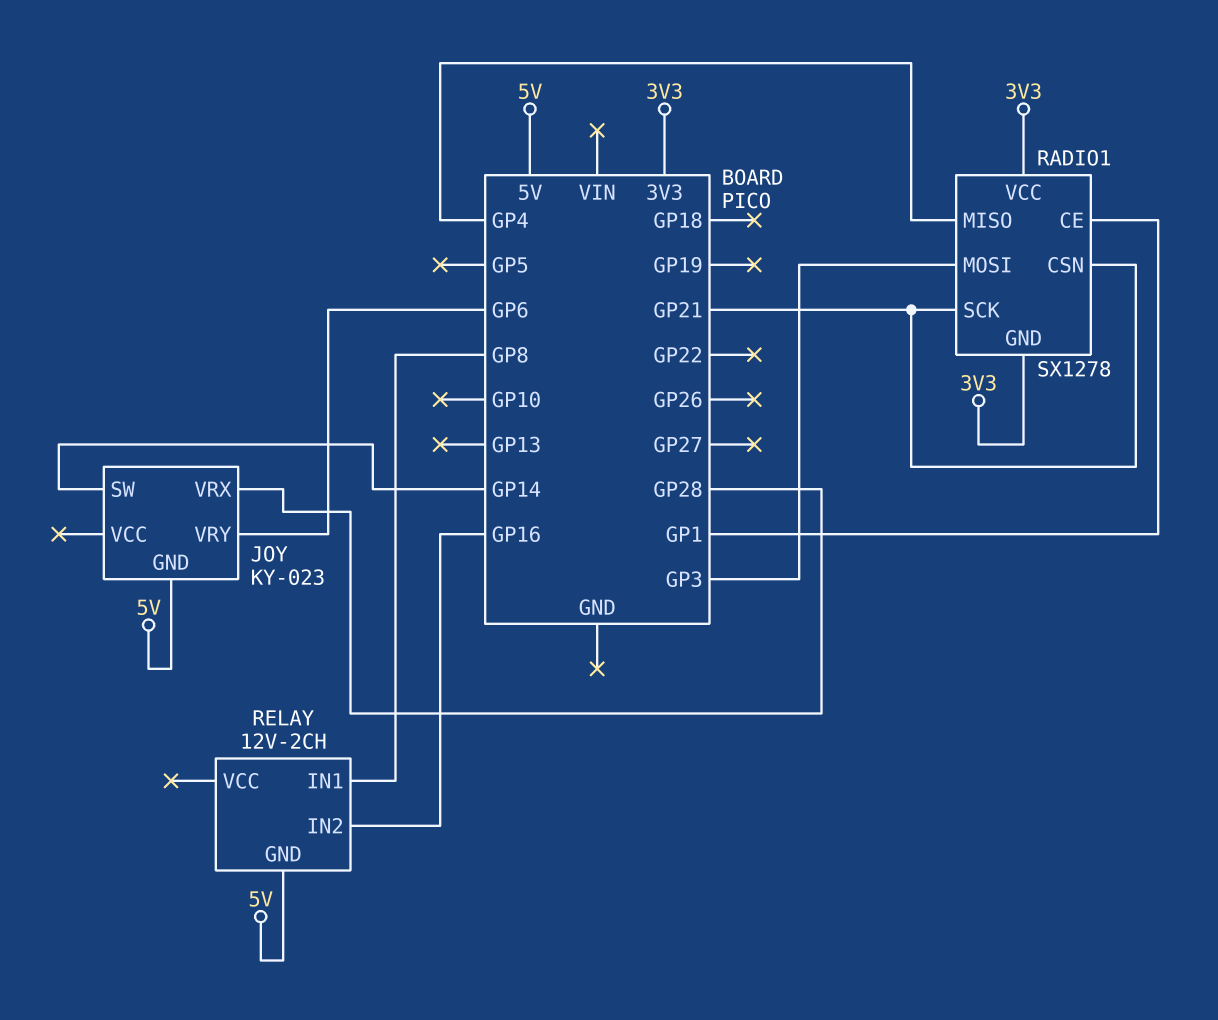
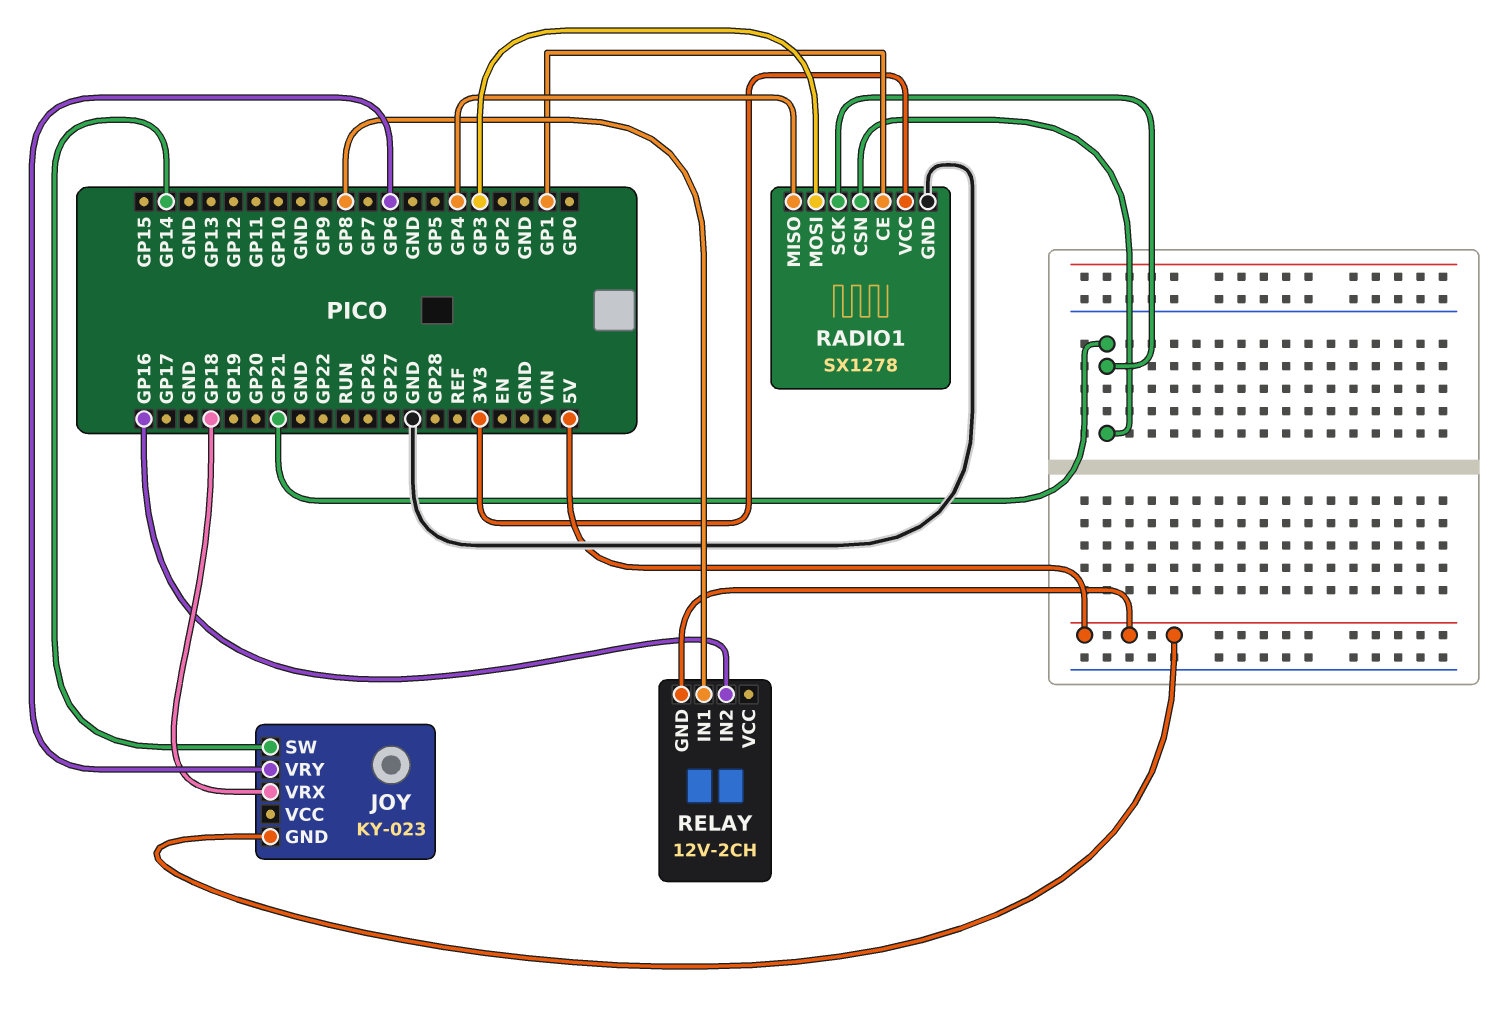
JOY pin VRX: GP28 -> GP18
RADIO1 pin GND: 3V3 -> GND

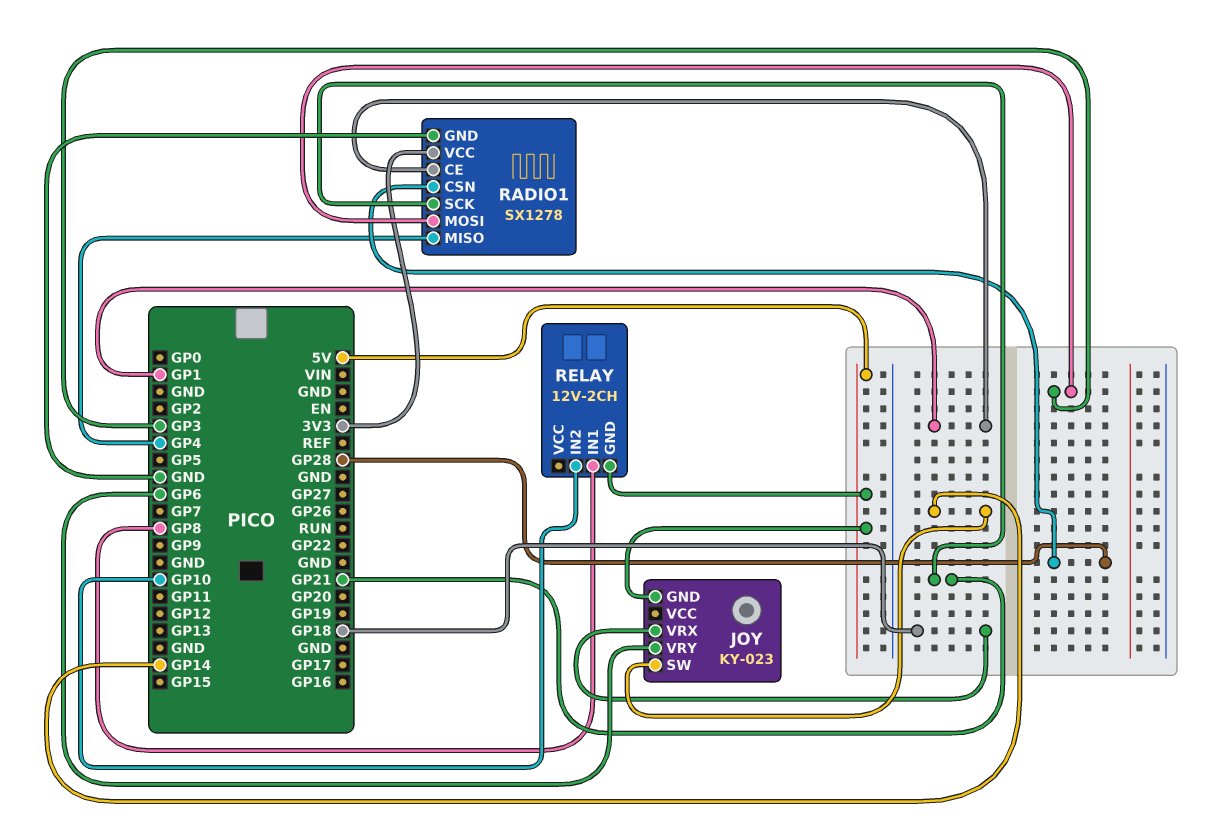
RADIO1 pin CSN: GP21 -> GP28
RELAY pin IN2: GP16 -> GP10

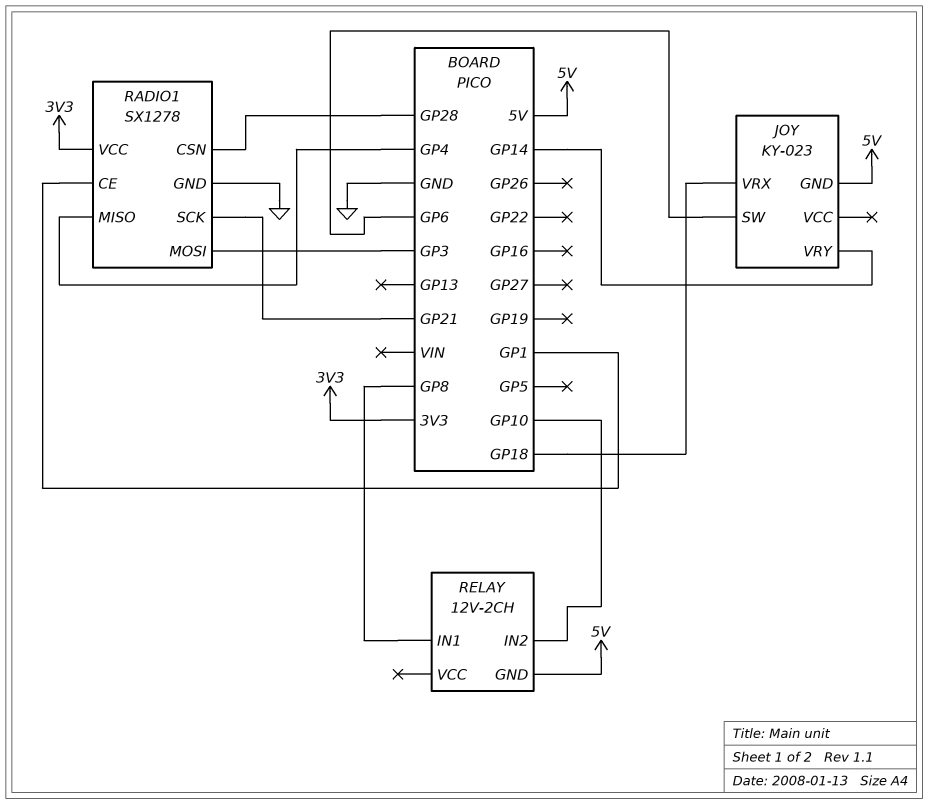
JOY pin SW: GP14 -> GP6
JOY pin VRY: GP6 -> GP14

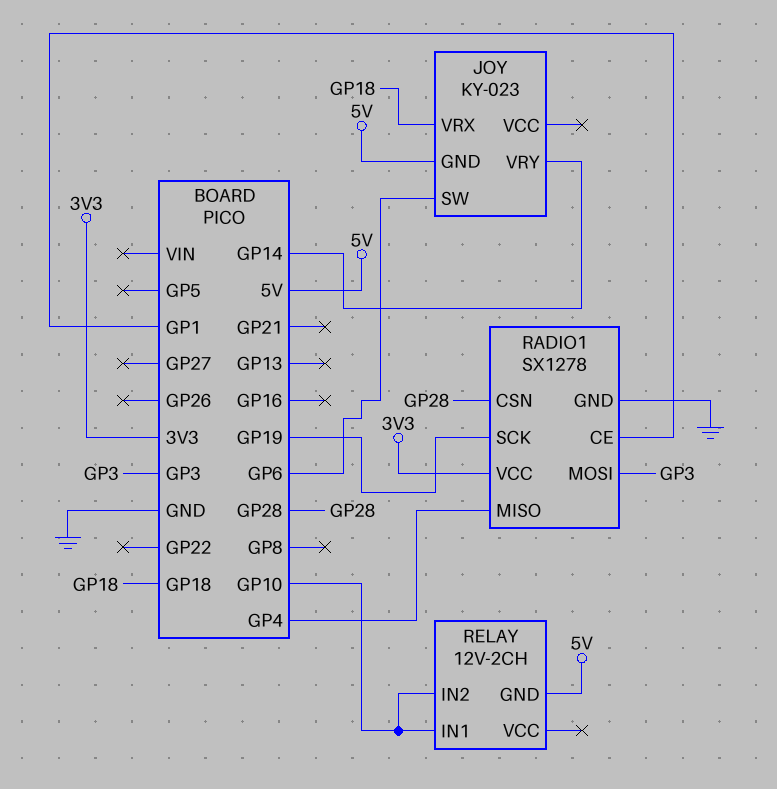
RADIO1 pin SCK: GP21 -> GP19
RELAY pin IN1: GP8 -> GP10

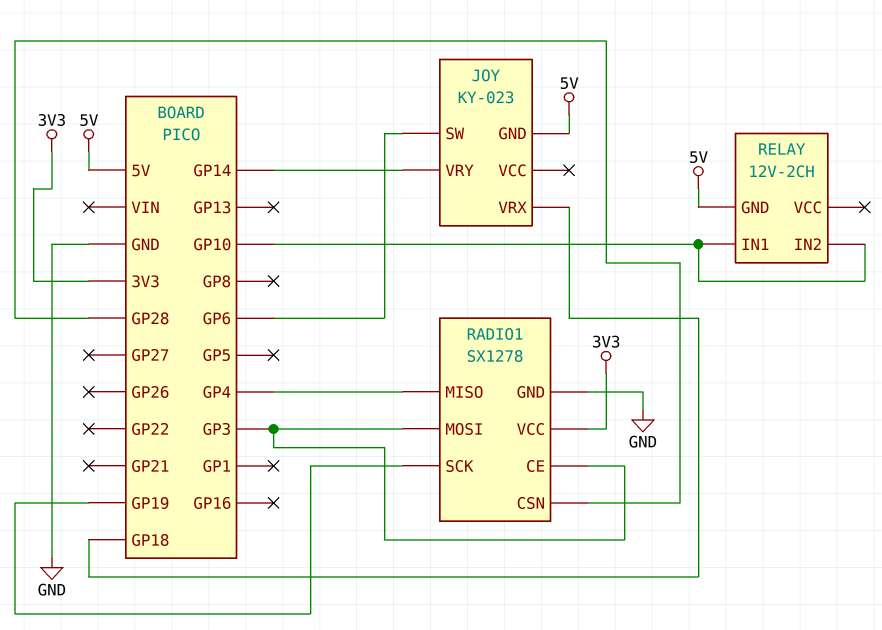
RADIO1 pin CE: GP1 -> GP3

